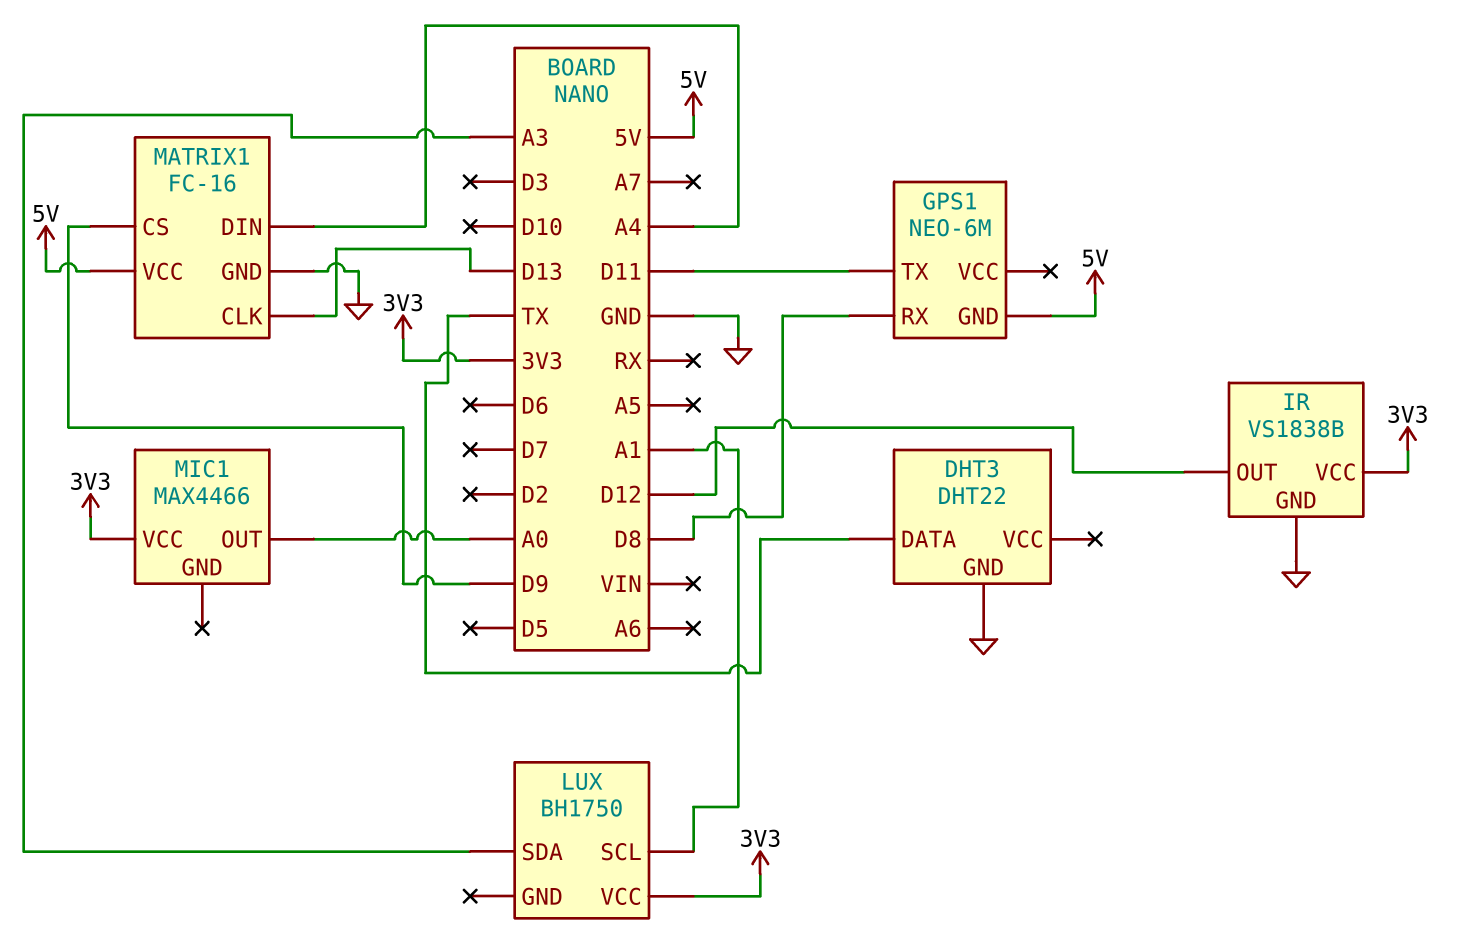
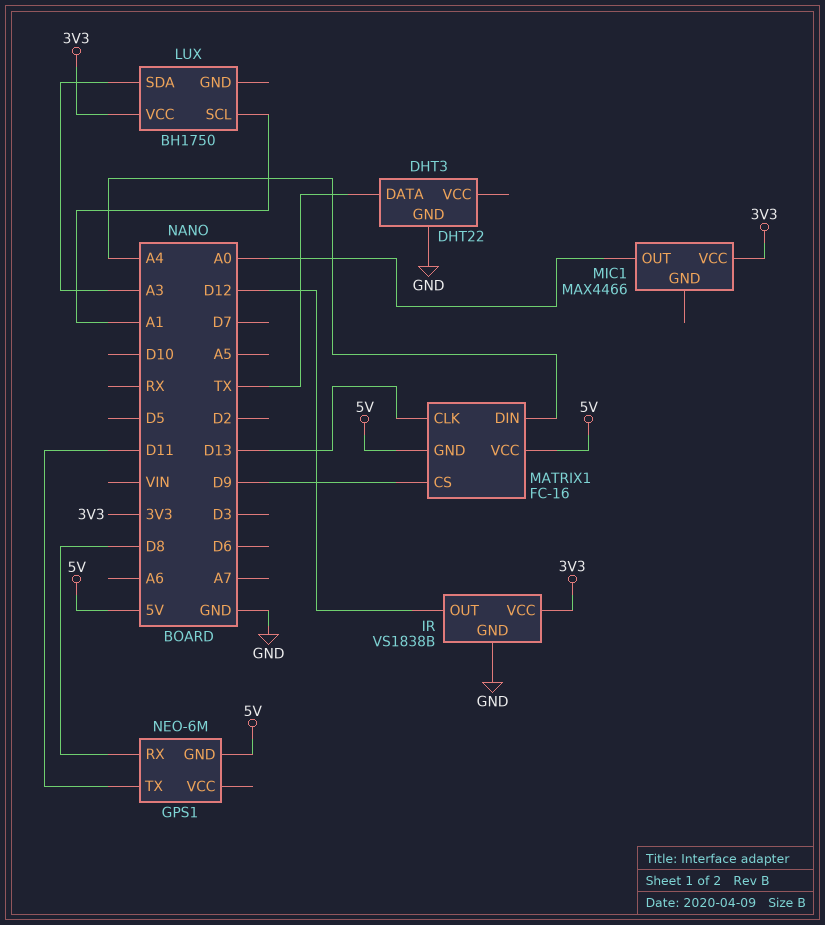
MATRIX1 pin GND: GND -> 5V

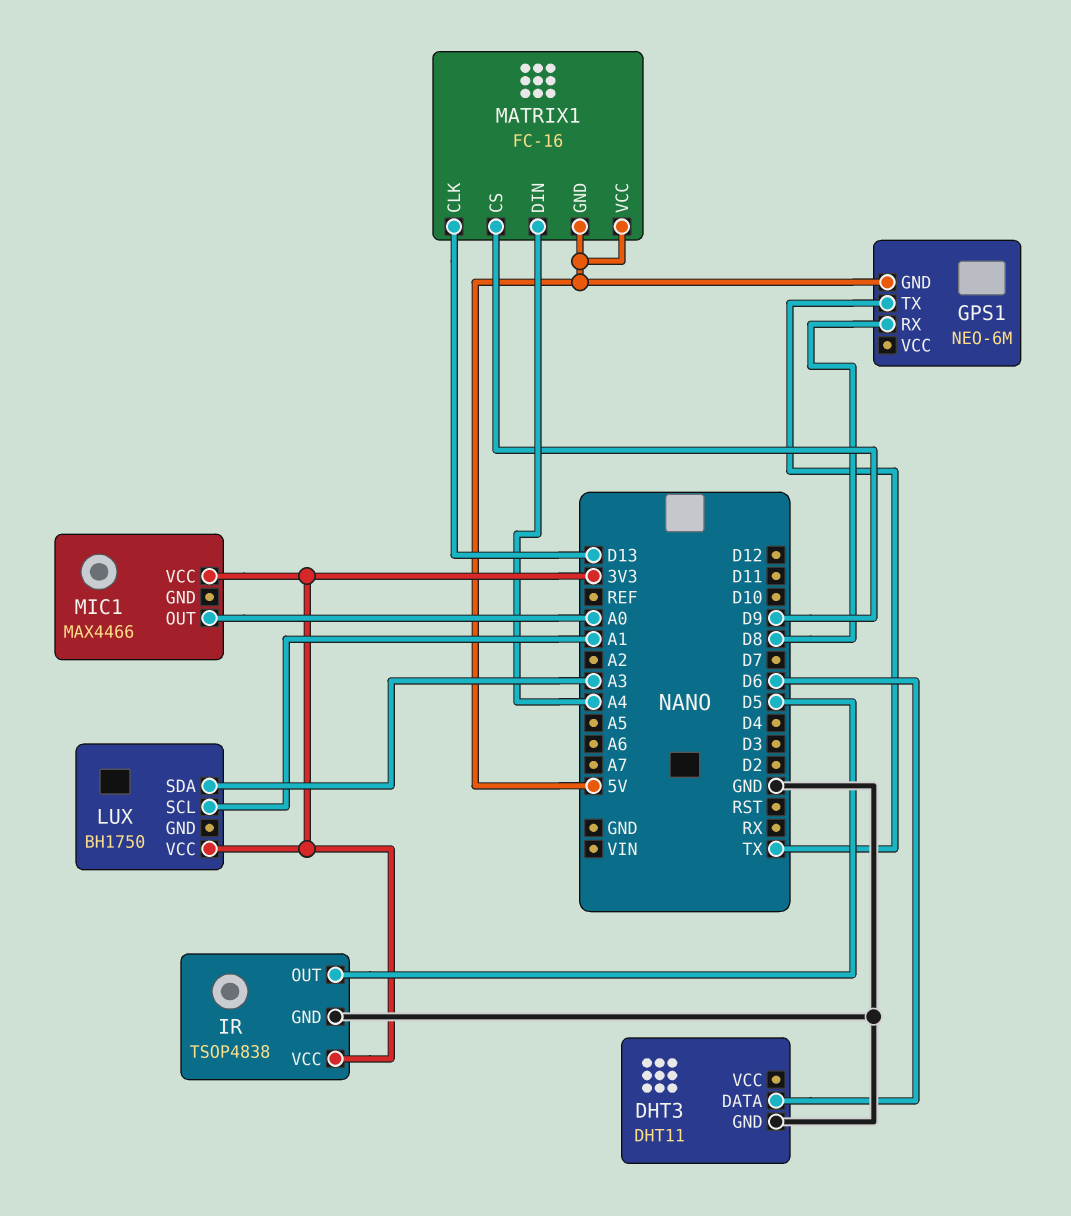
DHT3: DHT22 -> DHT11
DHT3 pin DATA: TX -> D6
GPS1 pin TX: D11 -> TX
IR: VS1838B -> TSOP4838
IR pin OUT: D12 -> D5

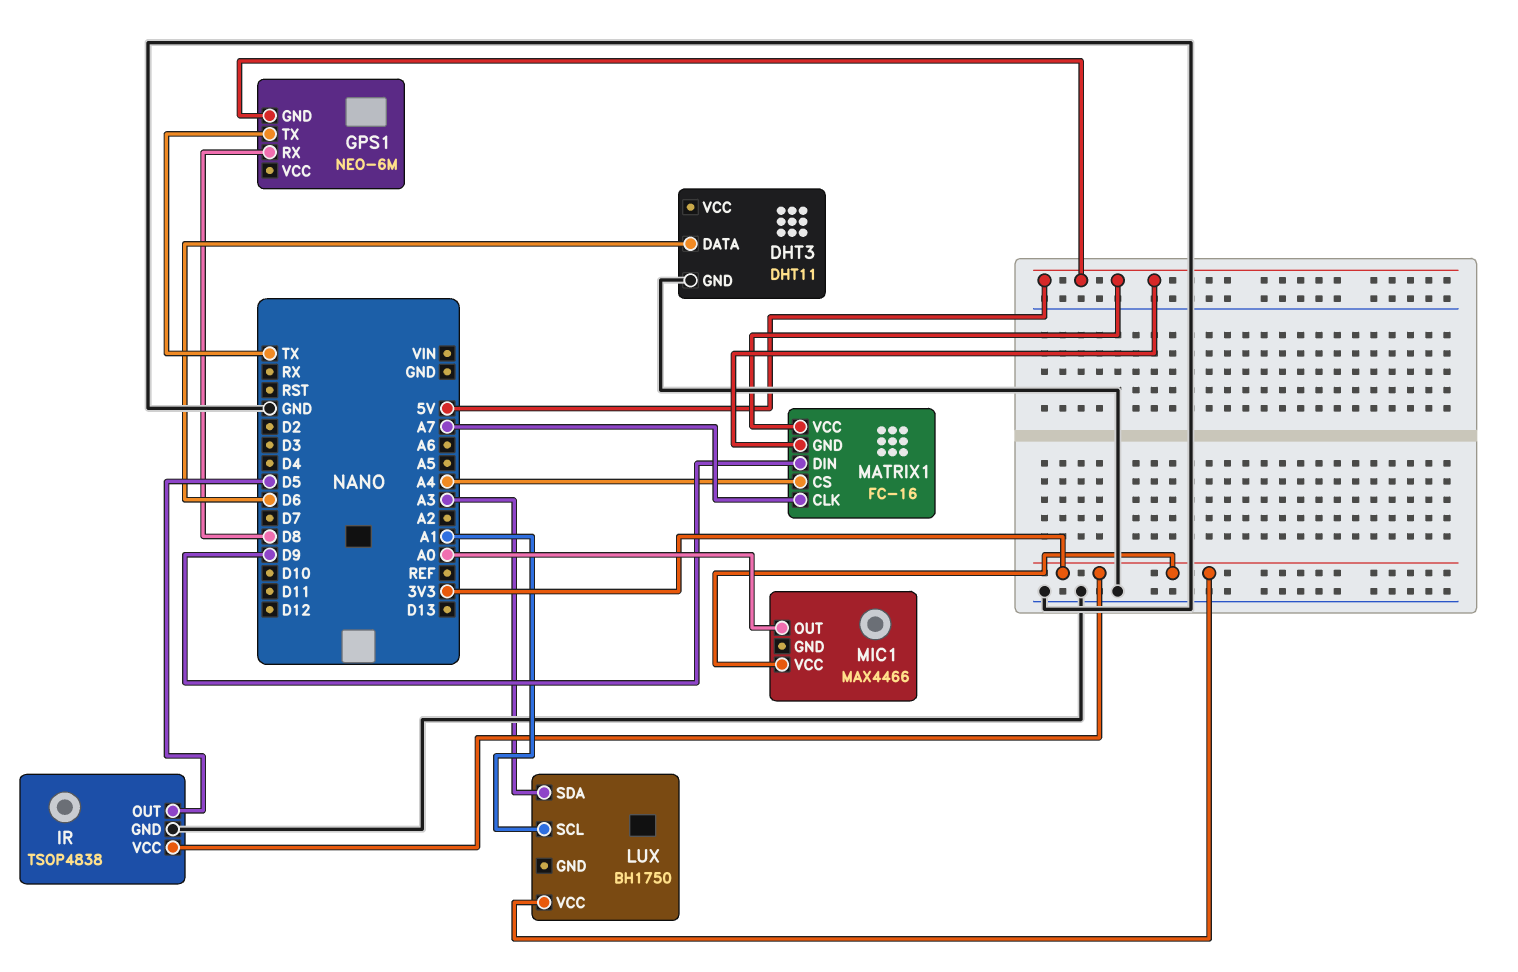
MATRIX1 pin CLK: D13 -> A7
MATRIX1 pin CS: D9 -> A4
MATRIX1 pin DIN: A4 -> D9

